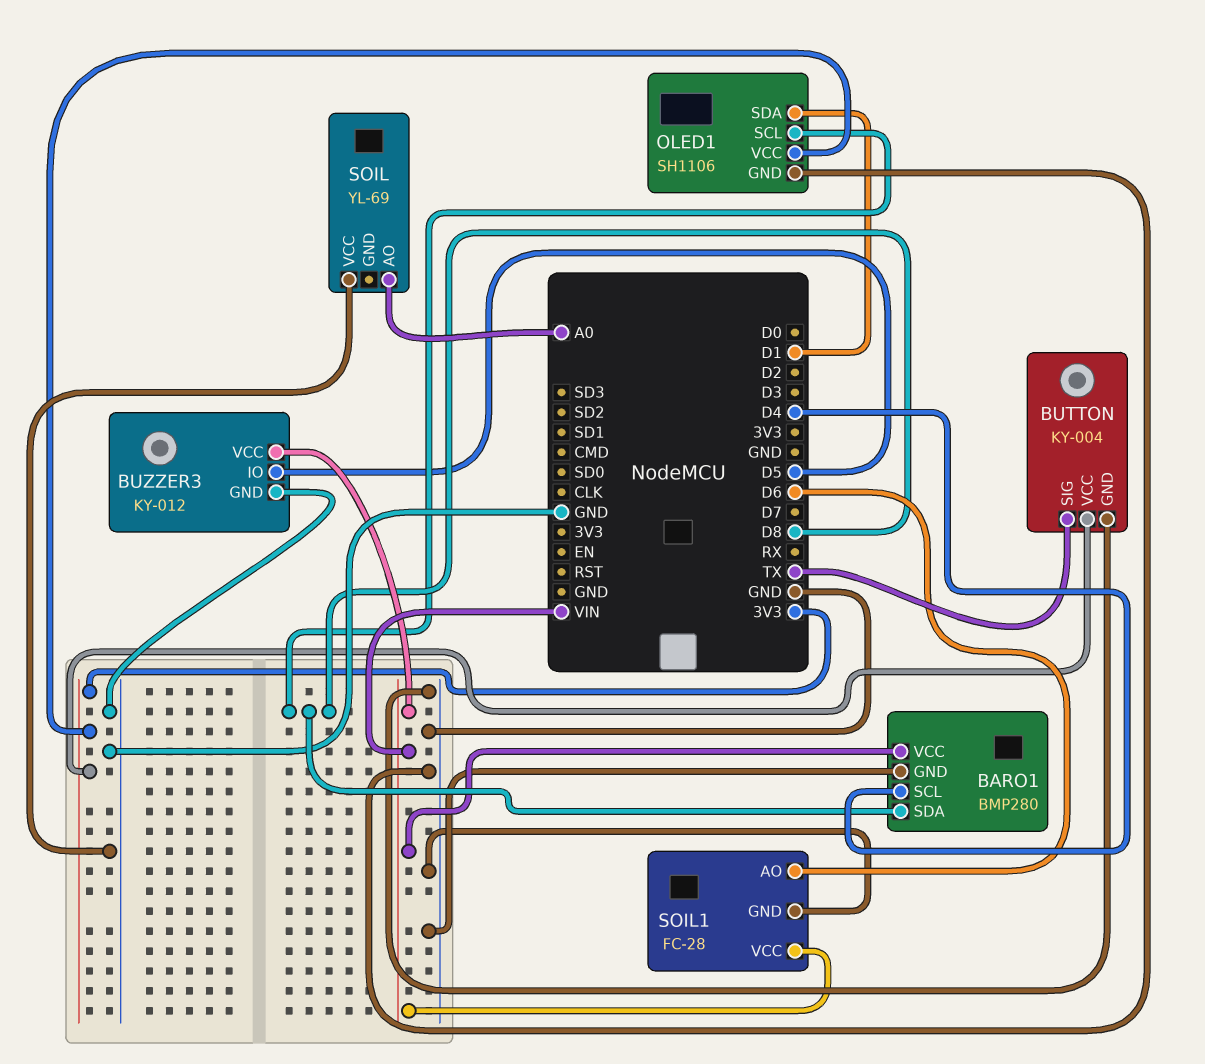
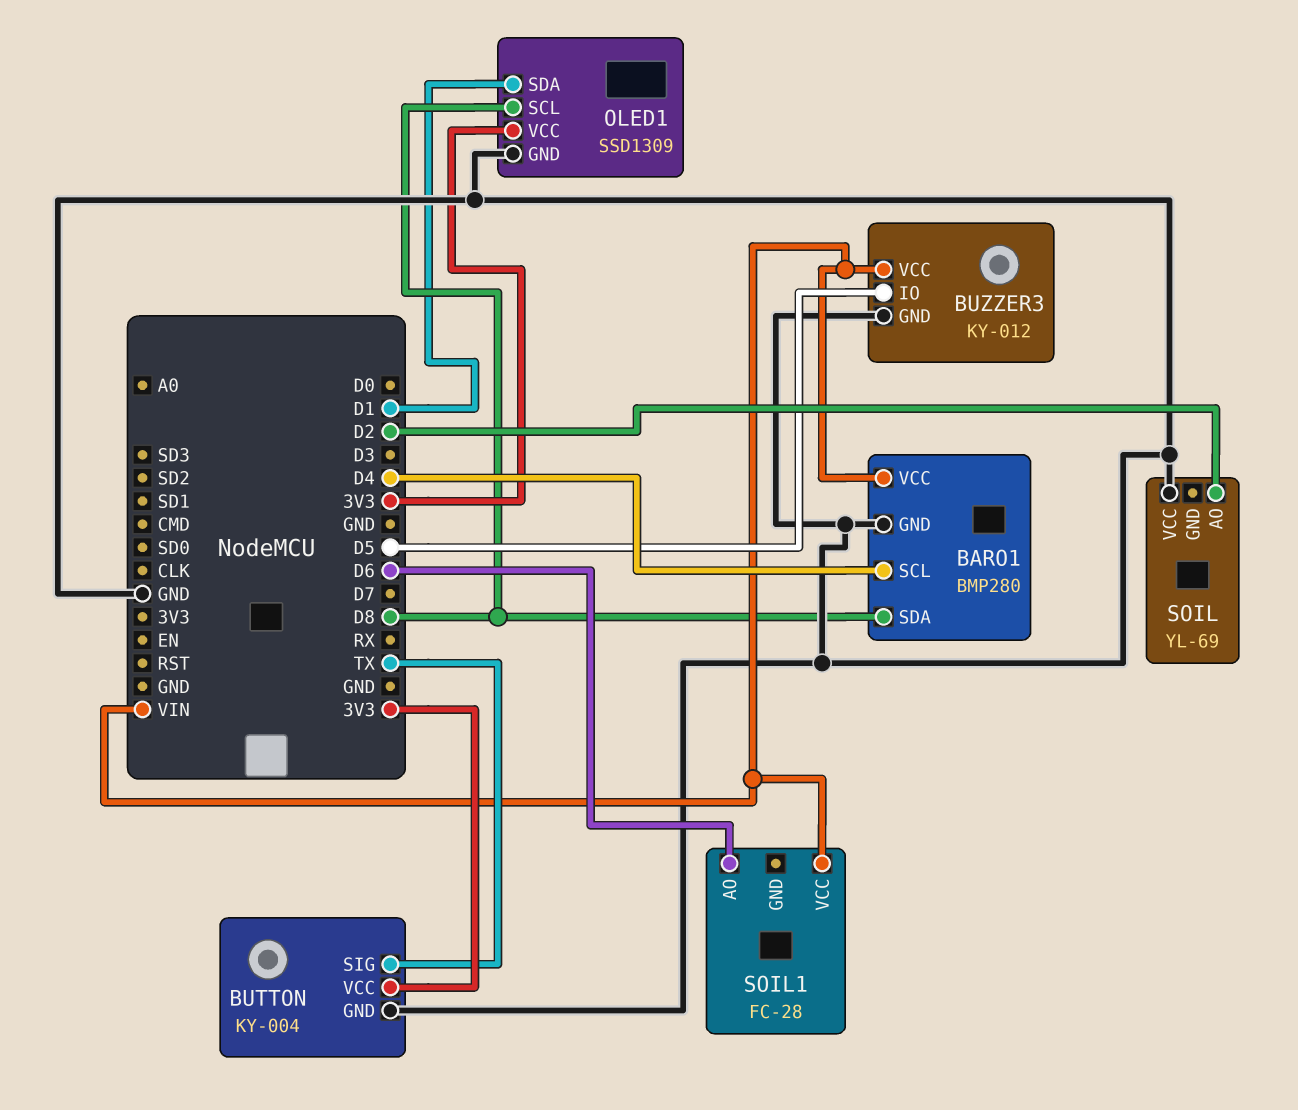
OLED1: SH1106 -> SSD1309
SOIL pin AO: A0 -> D2
SOIL1 pin GND: GND -> none

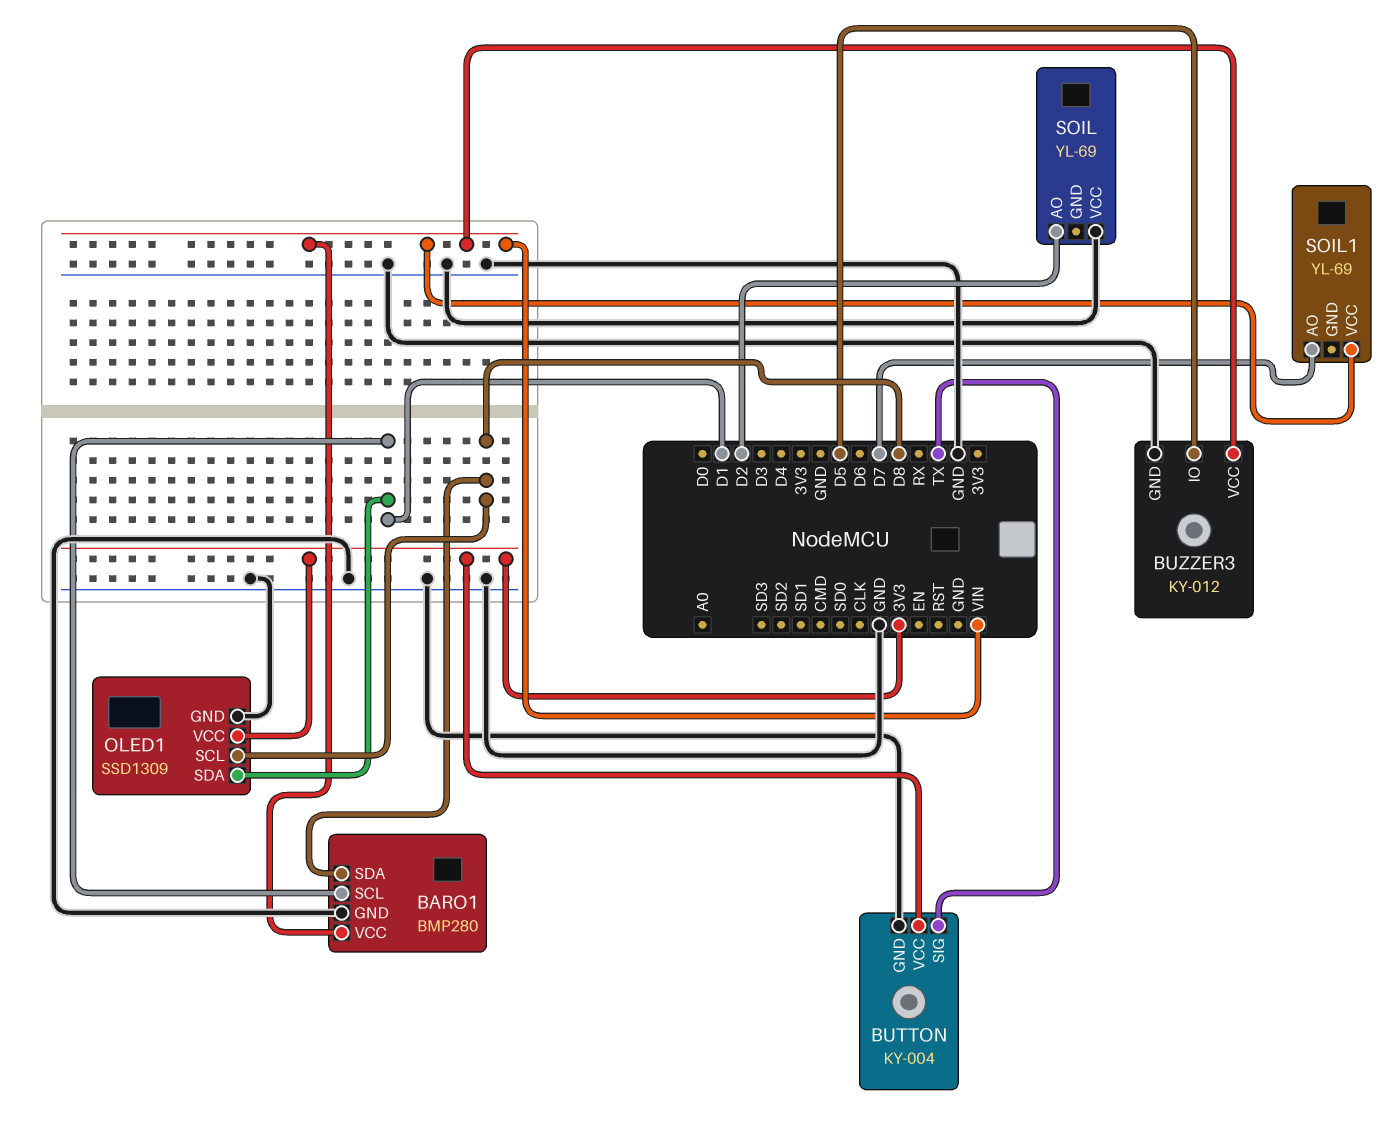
BARO1 pin SCL: D4 -> D1
SOIL1: FC-28 -> YL-69
SOIL1 pin AO: D6 -> D7

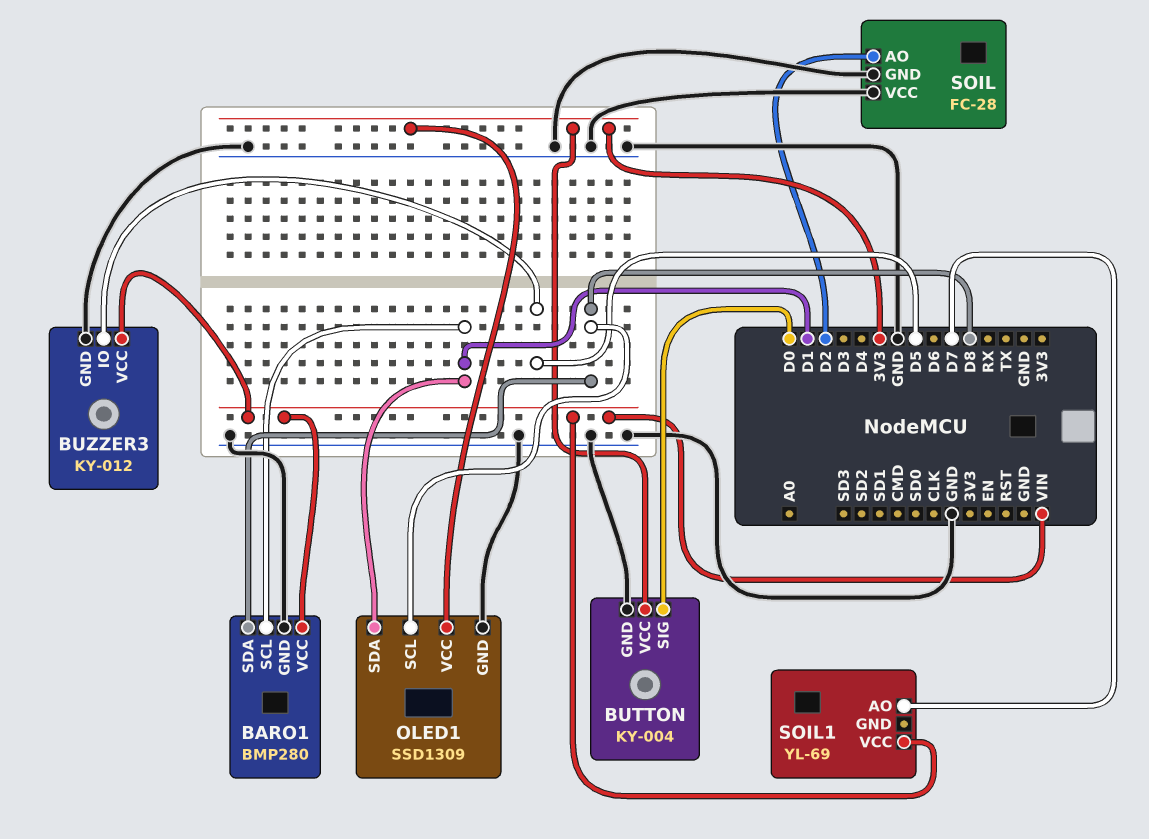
BUTTON pin SIG: TX -> D0
SOIL: YL-69 -> FC-28
SOIL pin GND: none -> GND

